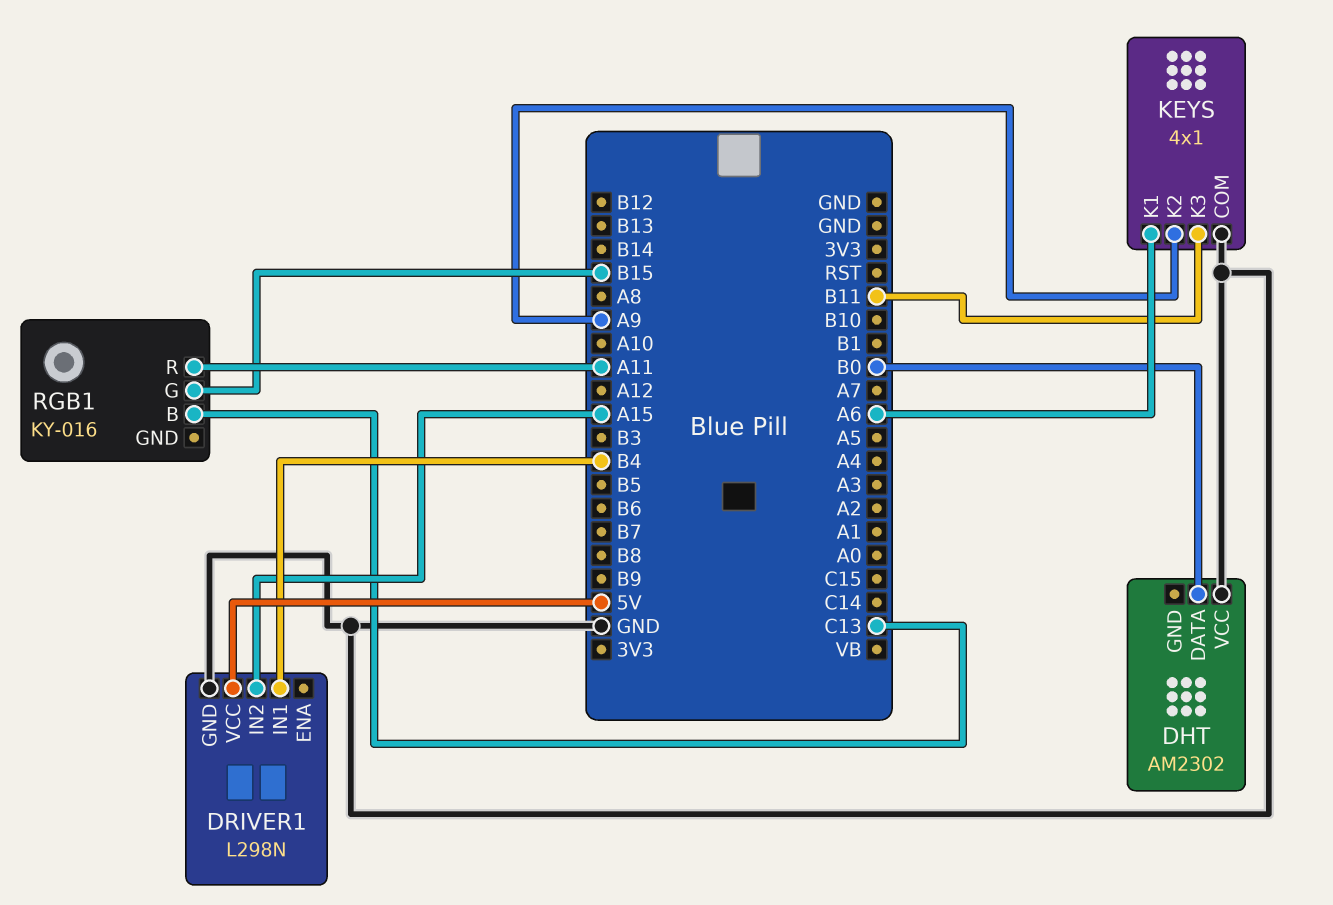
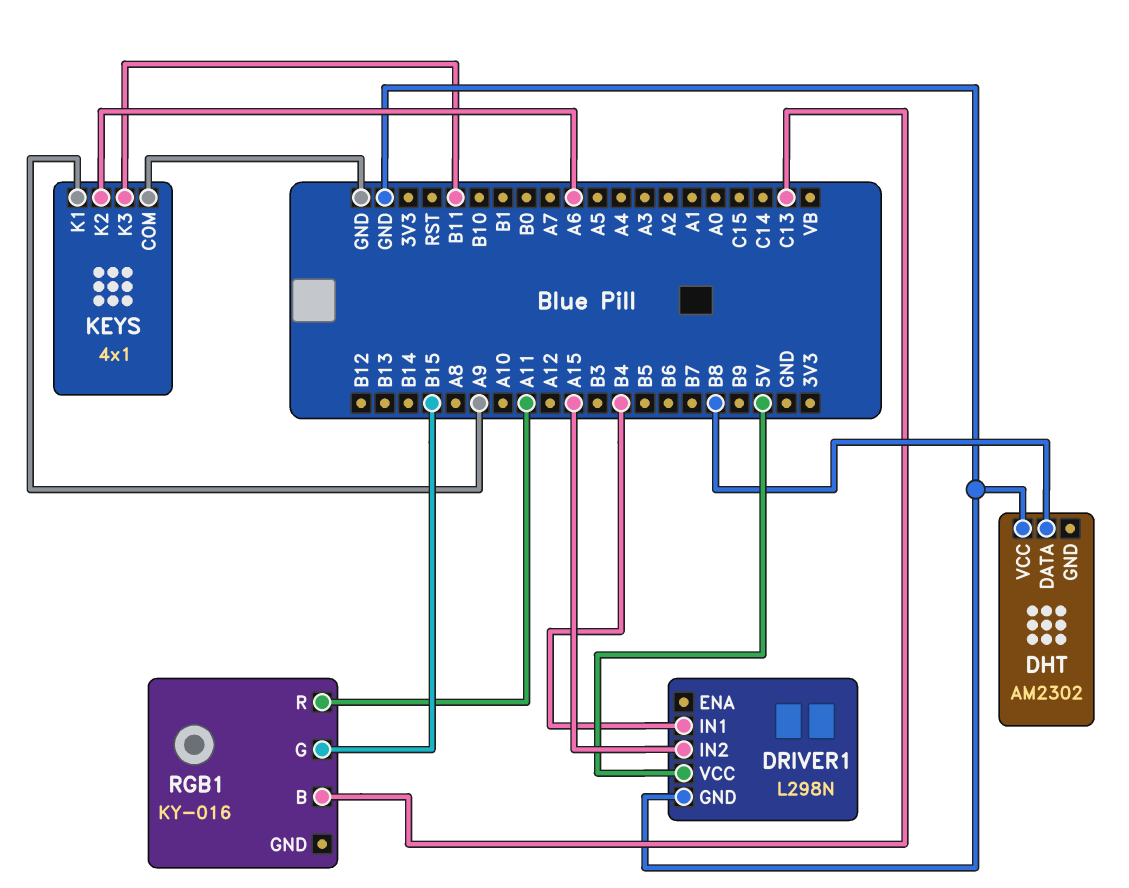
DHT pin DATA: B0 -> B8
KEYS pin K1: A6 -> A9
KEYS pin K2: A9 -> A6

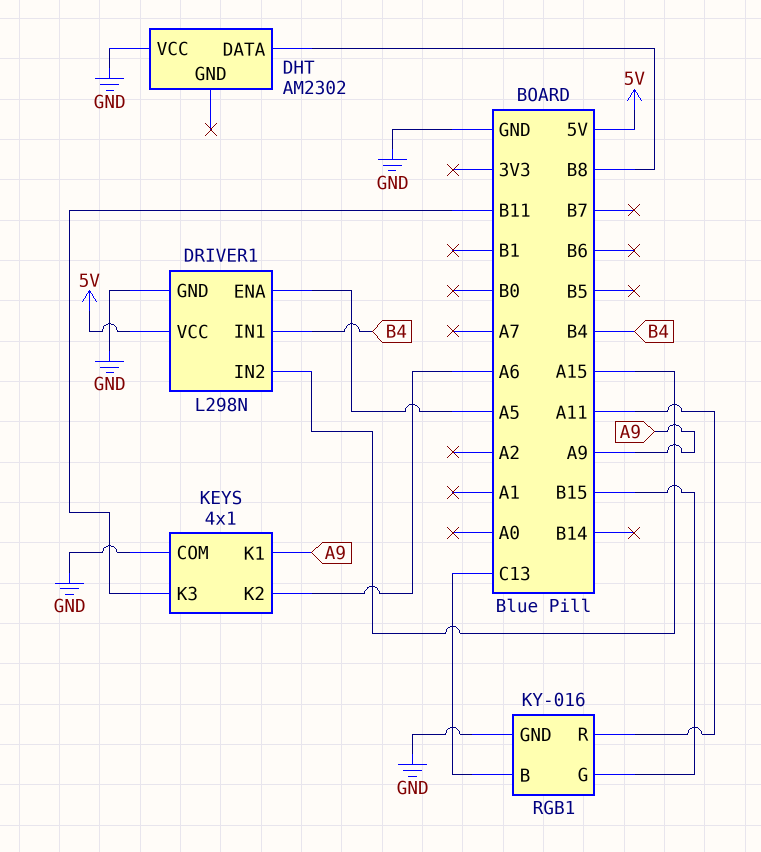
DRIVER1 pin ENA: none -> A5
RGB1 pin GND: none -> GND

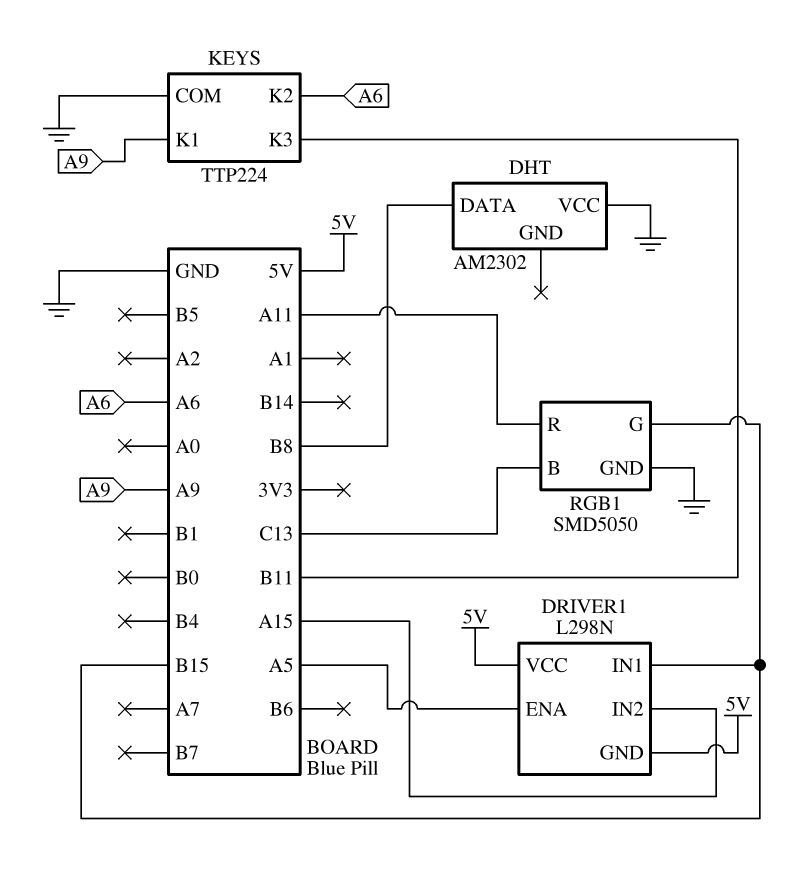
DRIVER1 pin GND: GND -> 5V
DRIVER1 pin IN1: B4 -> B15
KEYS: 4x1 -> TTP224
RGB1: KY-016 -> SMD5050

